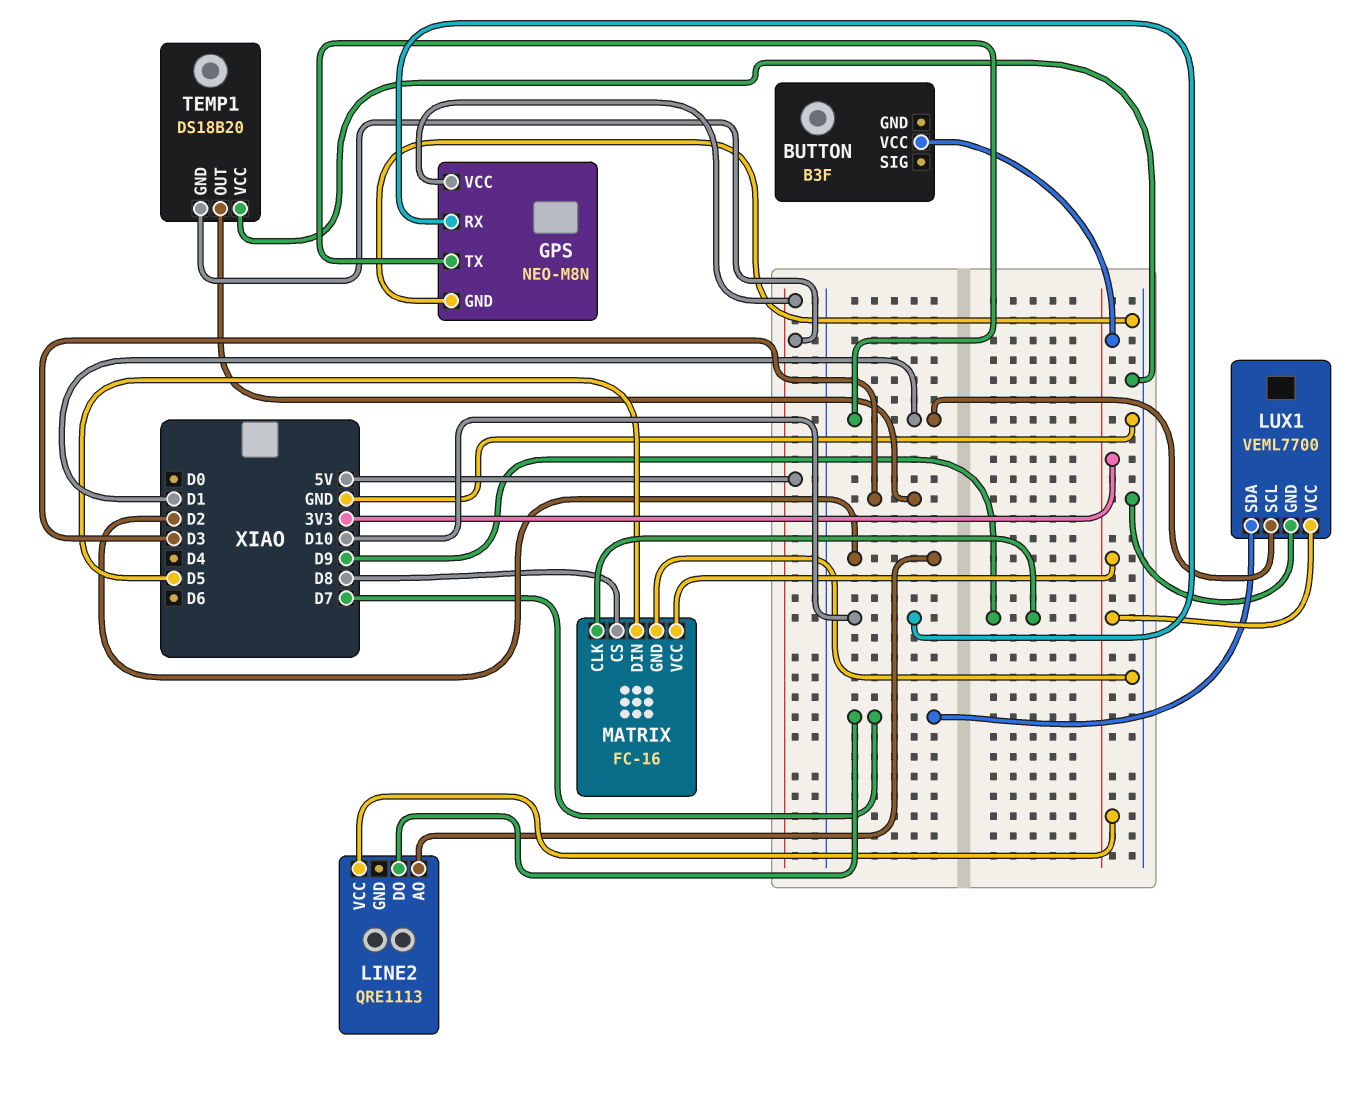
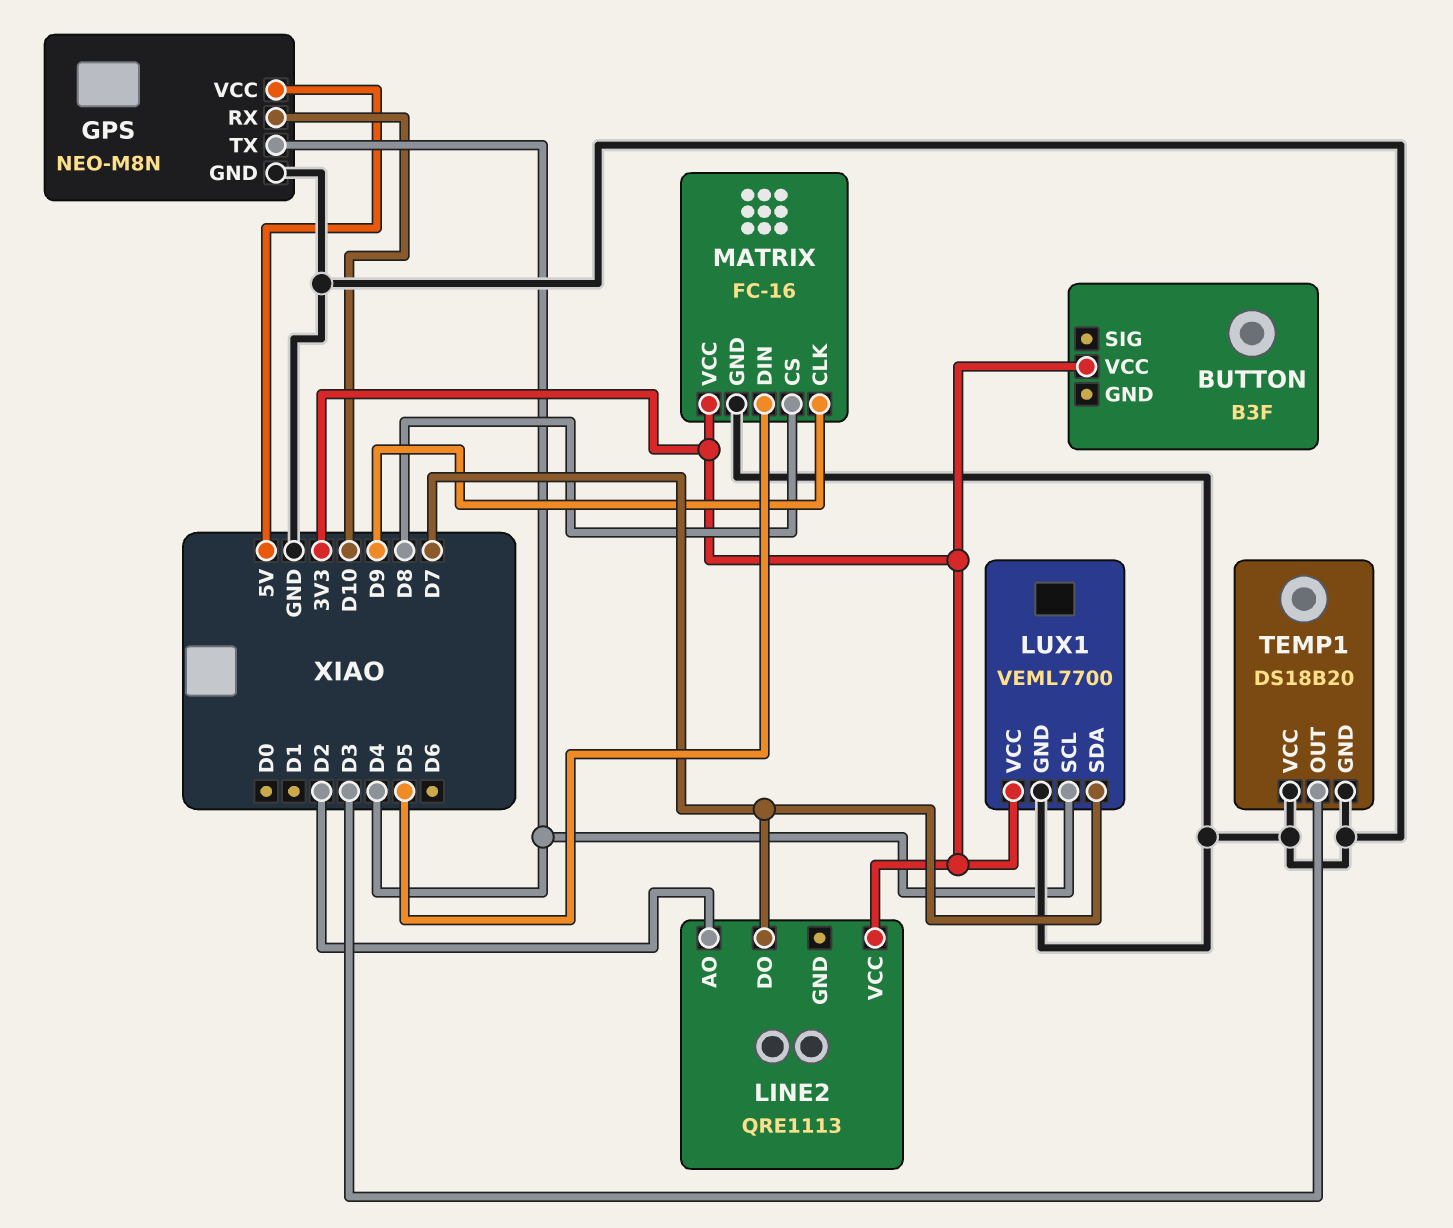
GPS pin TX: D1 -> D4
LUX1 pin SCL: D1 -> D4
TEMP1 pin GND: 5V -> GND

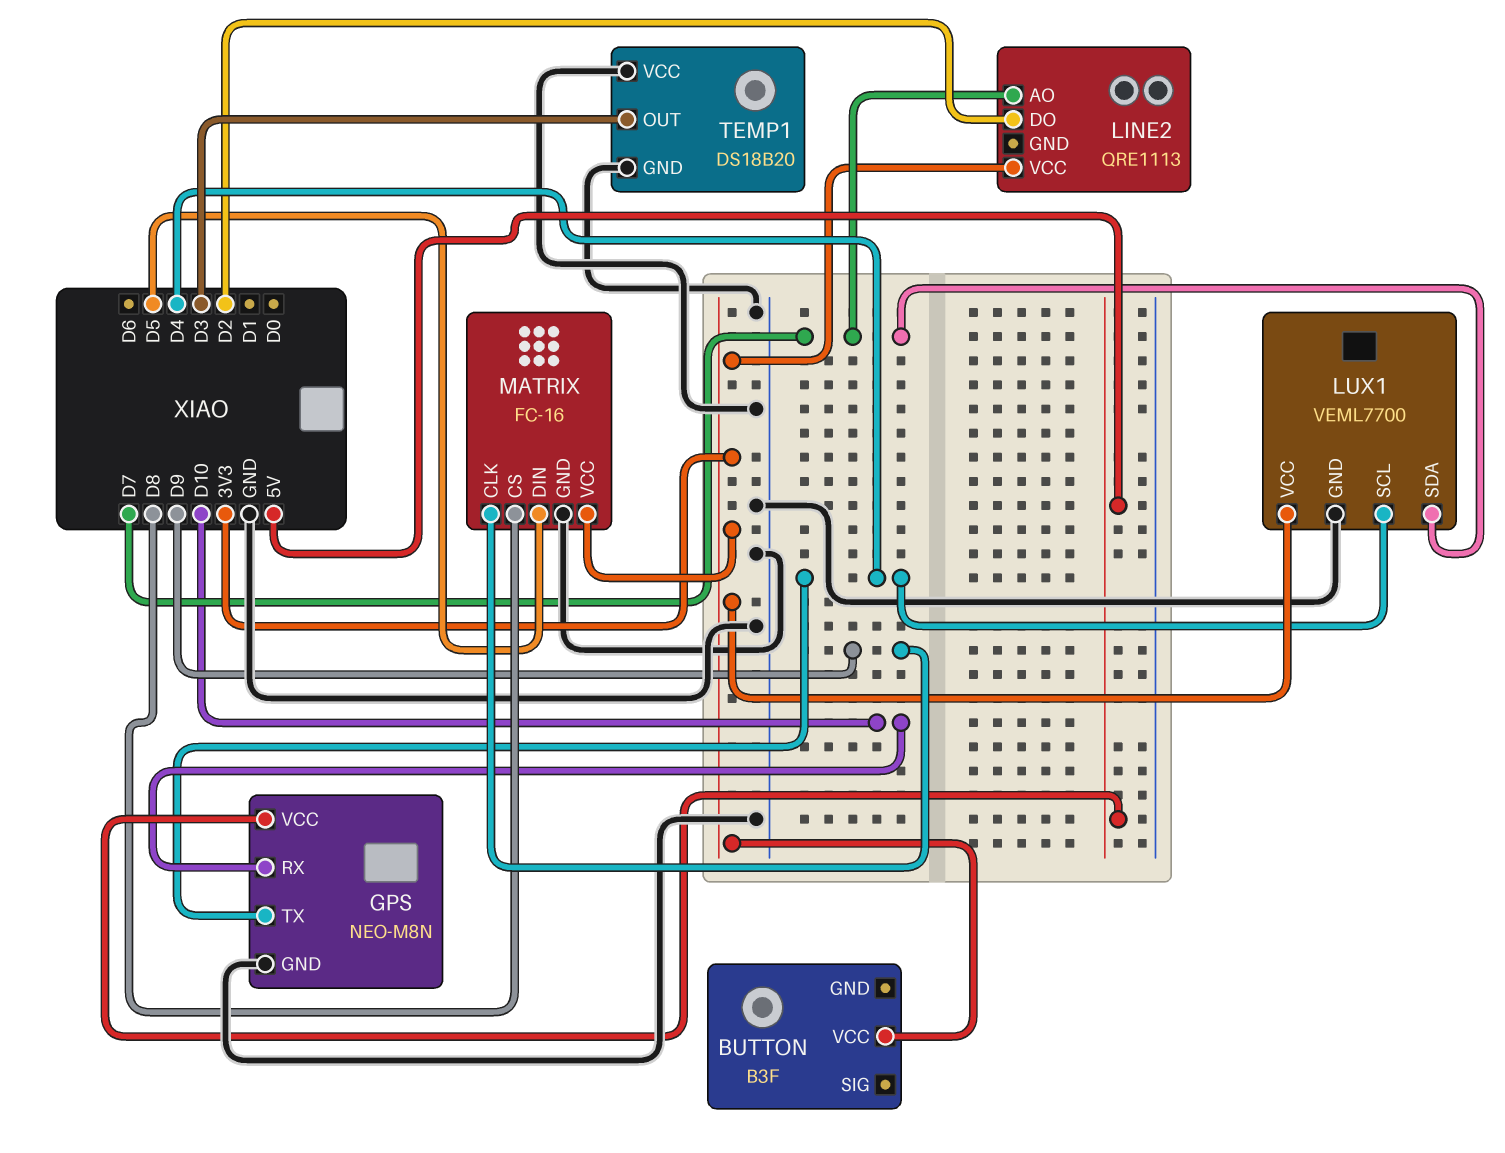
LINE2 pin AO: D2 -> D7
LINE2 pin DO: D7 -> D2

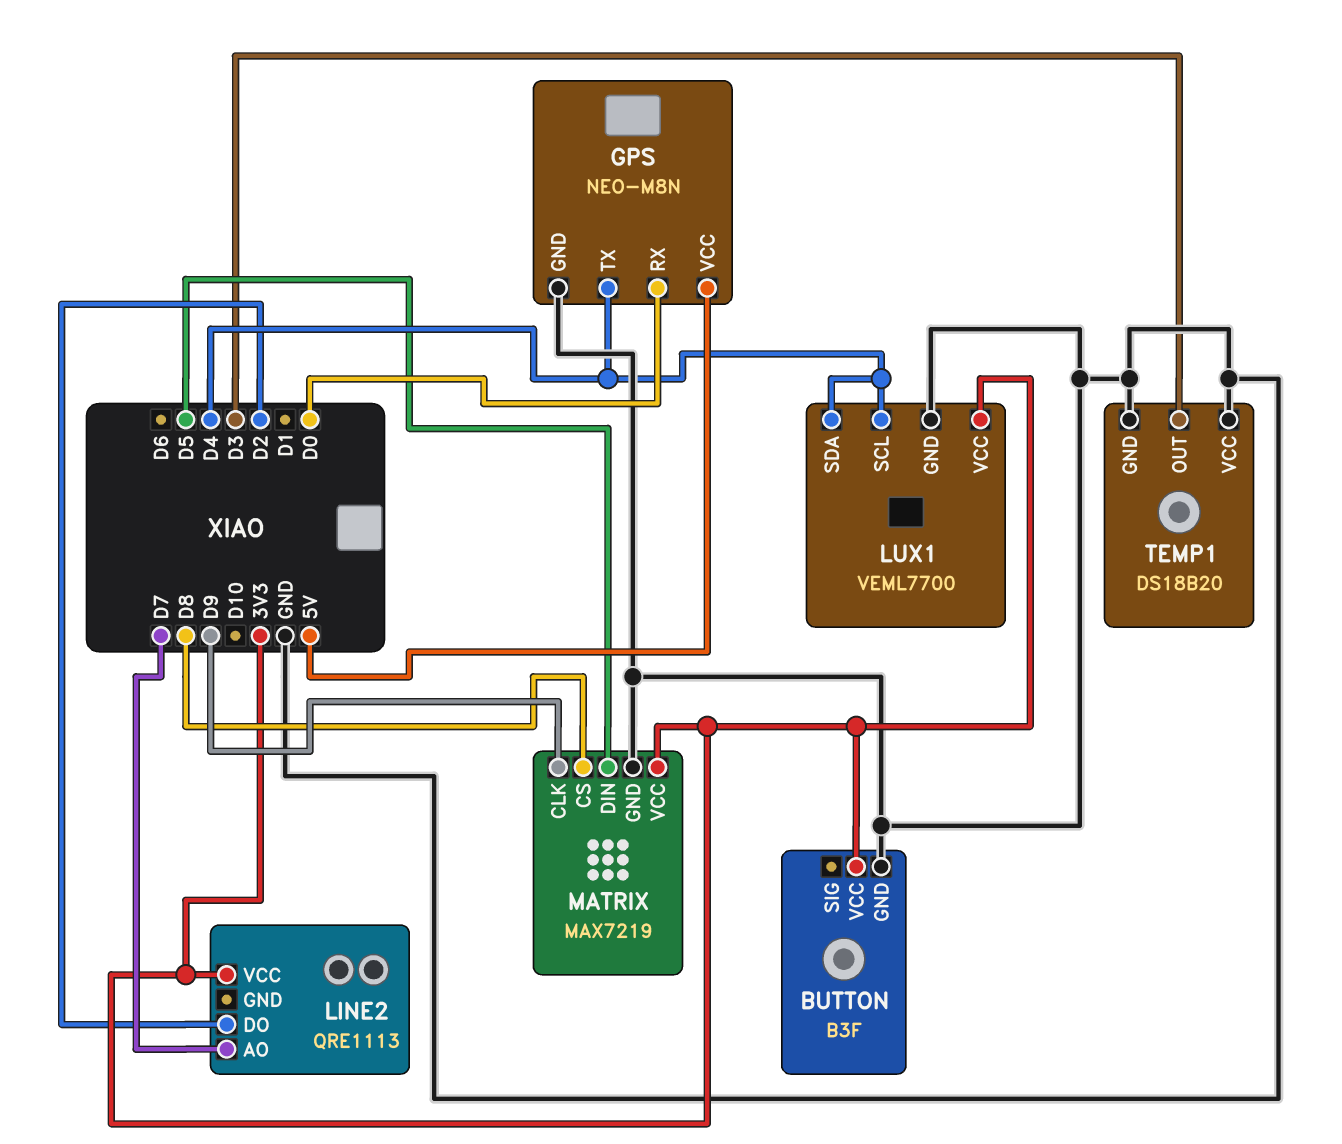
BUTTON pin GND: none -> GND
GPS pin RX: D10 -> D0
LUX1 pin SDA: D7 -> D4
MATRIX: FC-16 -> MAX7219

